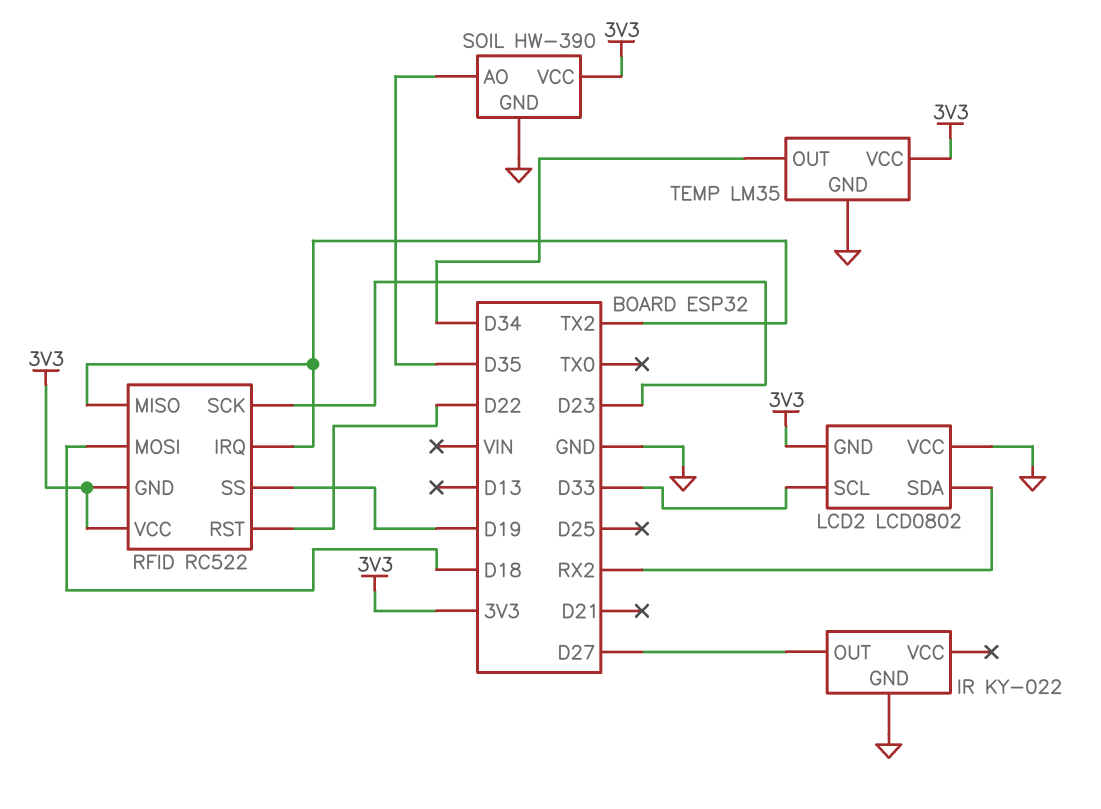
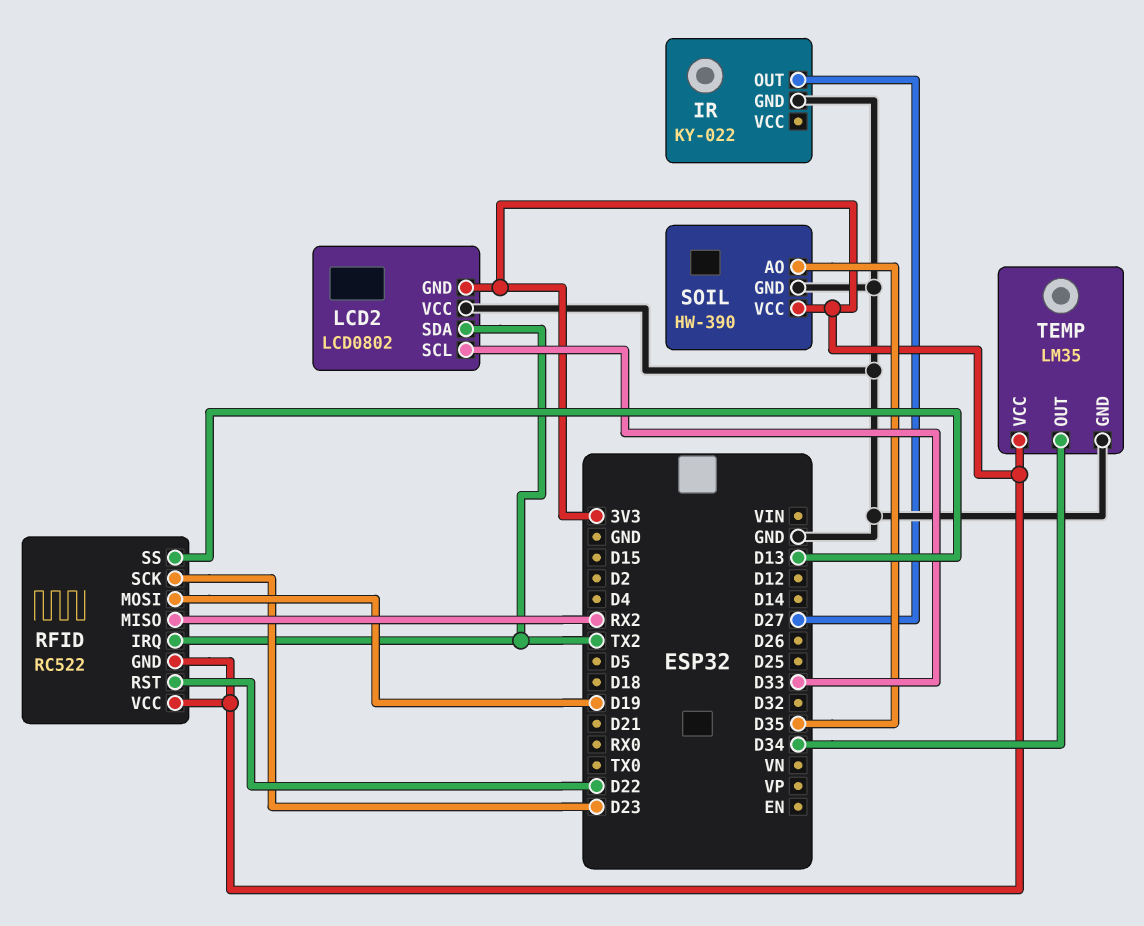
LCD2 pin SDA: RX2 -> TX2
RFID pin MISO: TX2 -> RX2
RFID pin MOSI: D18 -> D19
RFID pin SS: D19 -> D13

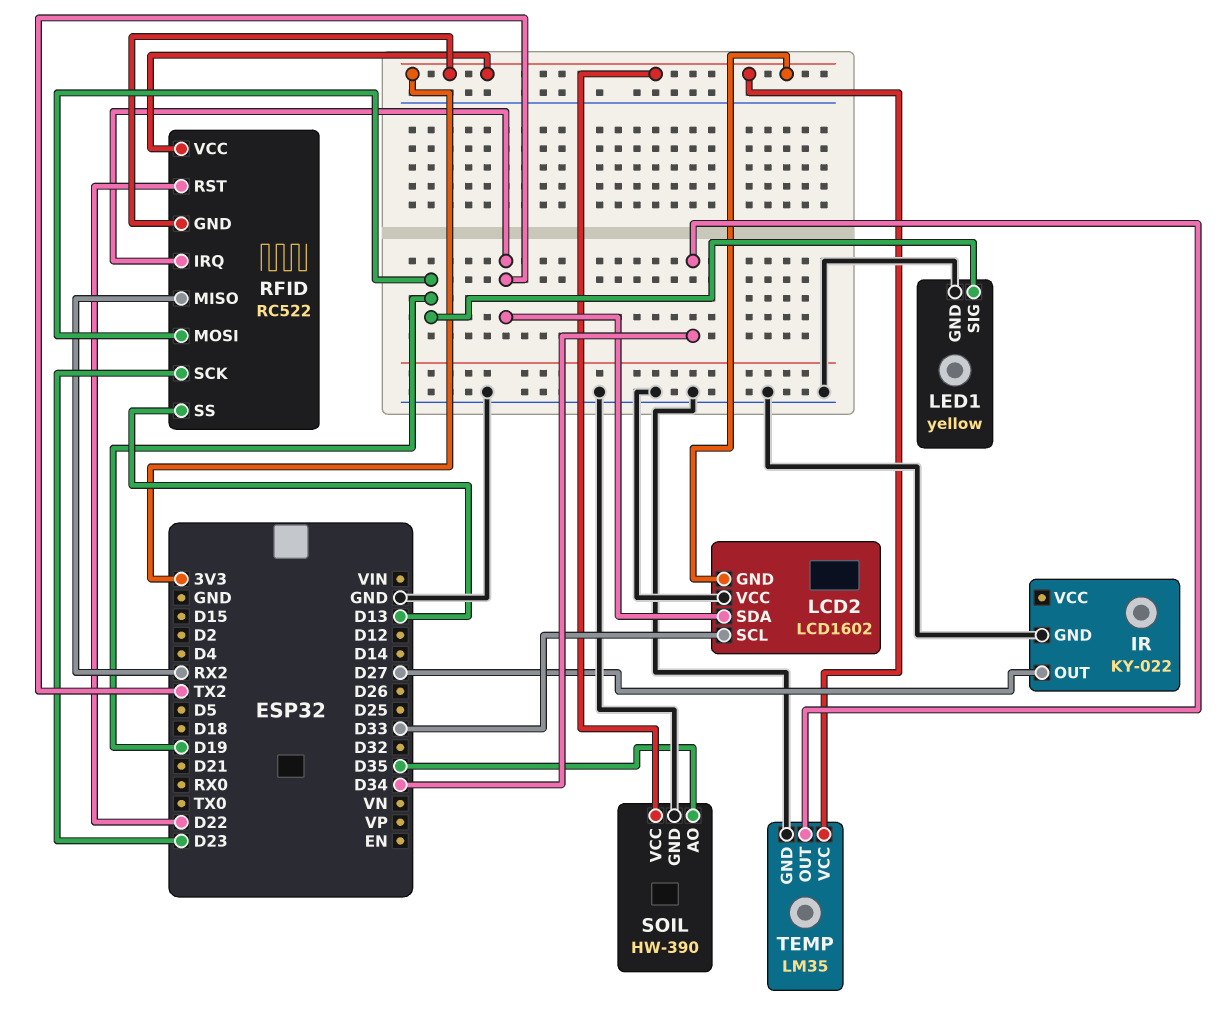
LCD2: LCD0802 -> LCD1602
LED1: none -> yellow
LED1 pin GND: none -> GND
LED1 pin SIG: none -> D19

